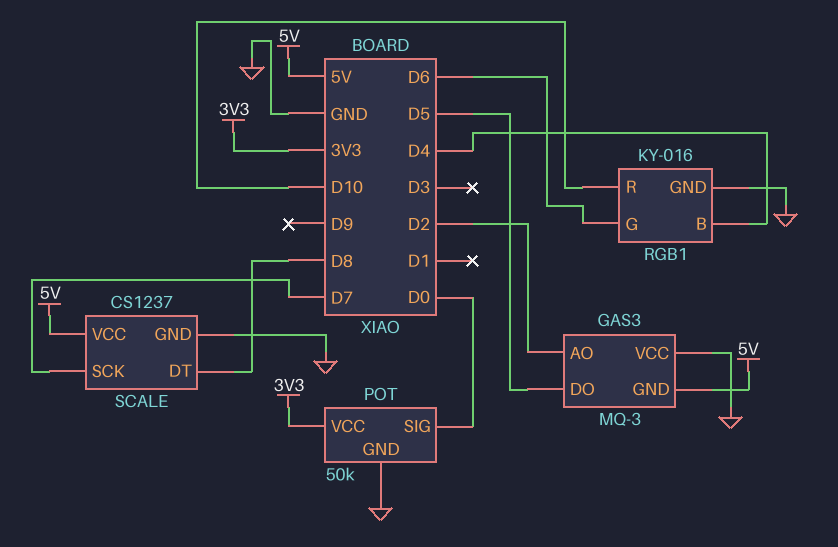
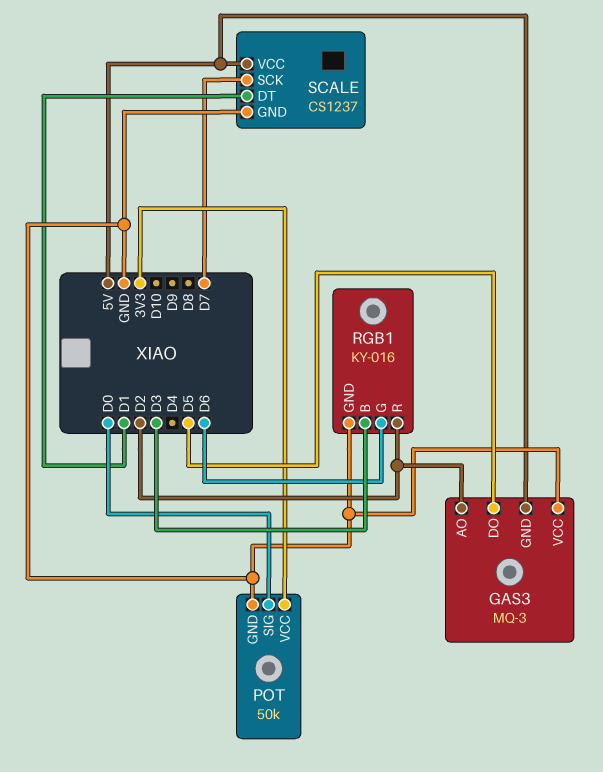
RGB1 pin B: D4 -> D3
RGB1 pin R: D10 -> D2
SCALE pin DT: D8 -> D1

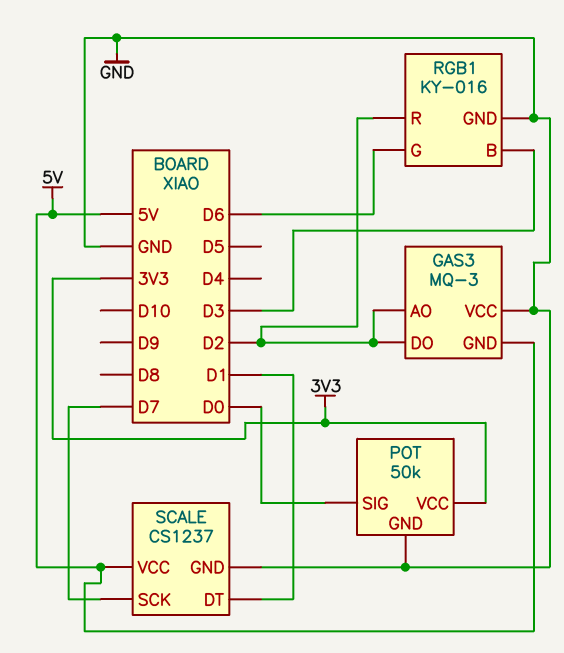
GAS3 pin DO: D5 -> D2

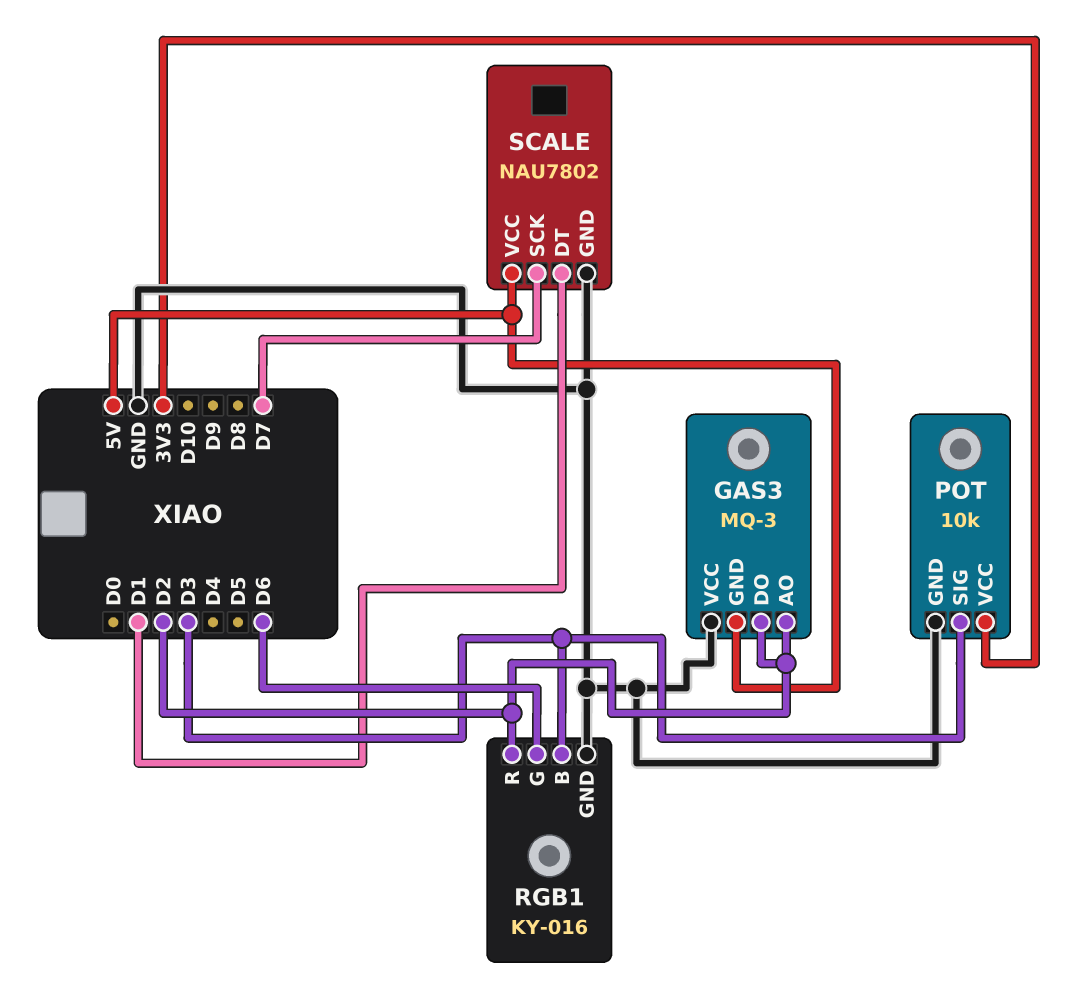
POT: 50k -> 10k
POT pin SIG: D0 -> D3
SCALE: CS1237 -> NAU7802

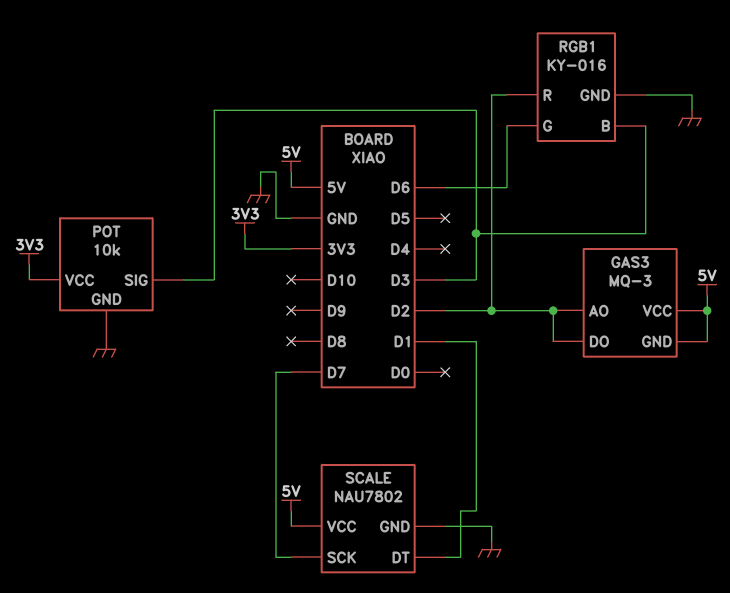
GAS3 pin VCC: GND -> 5V

